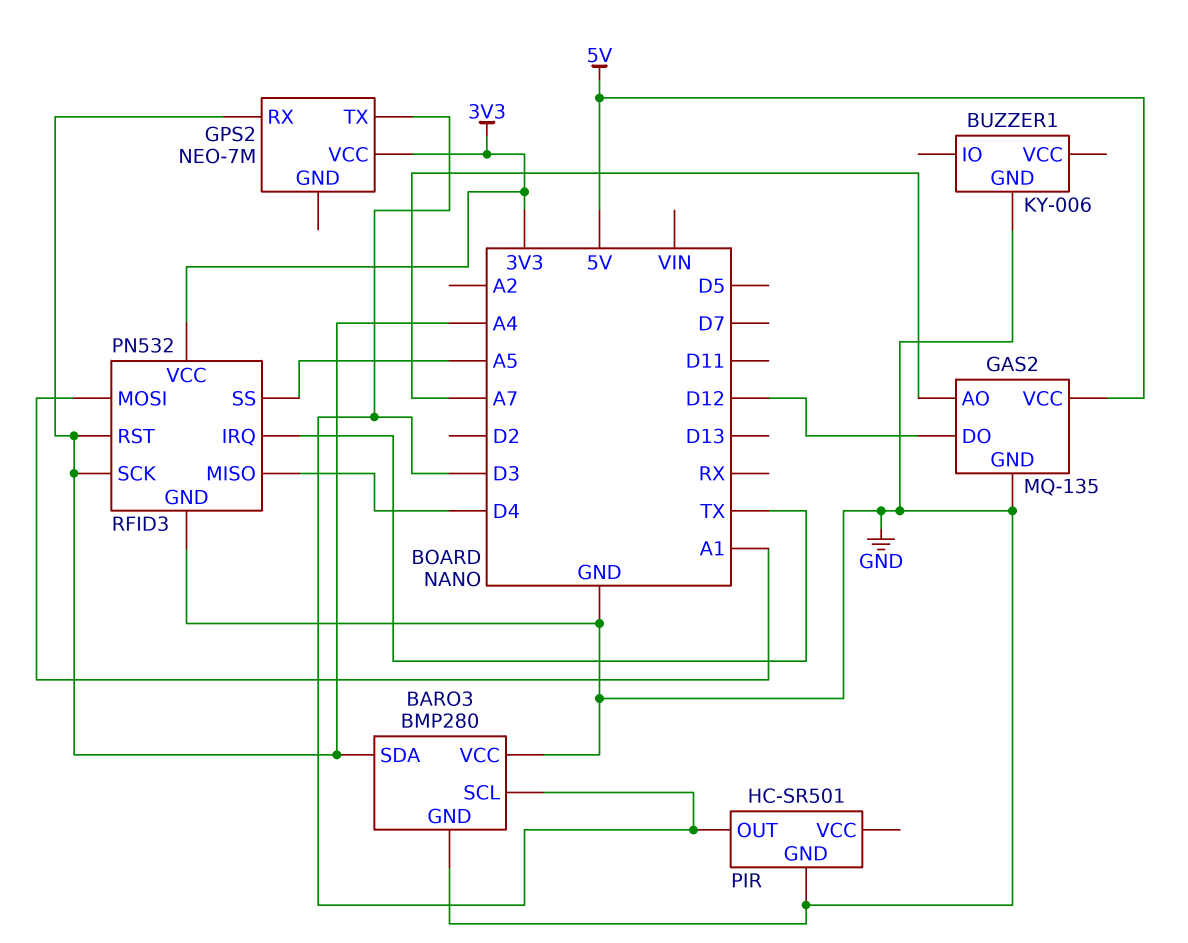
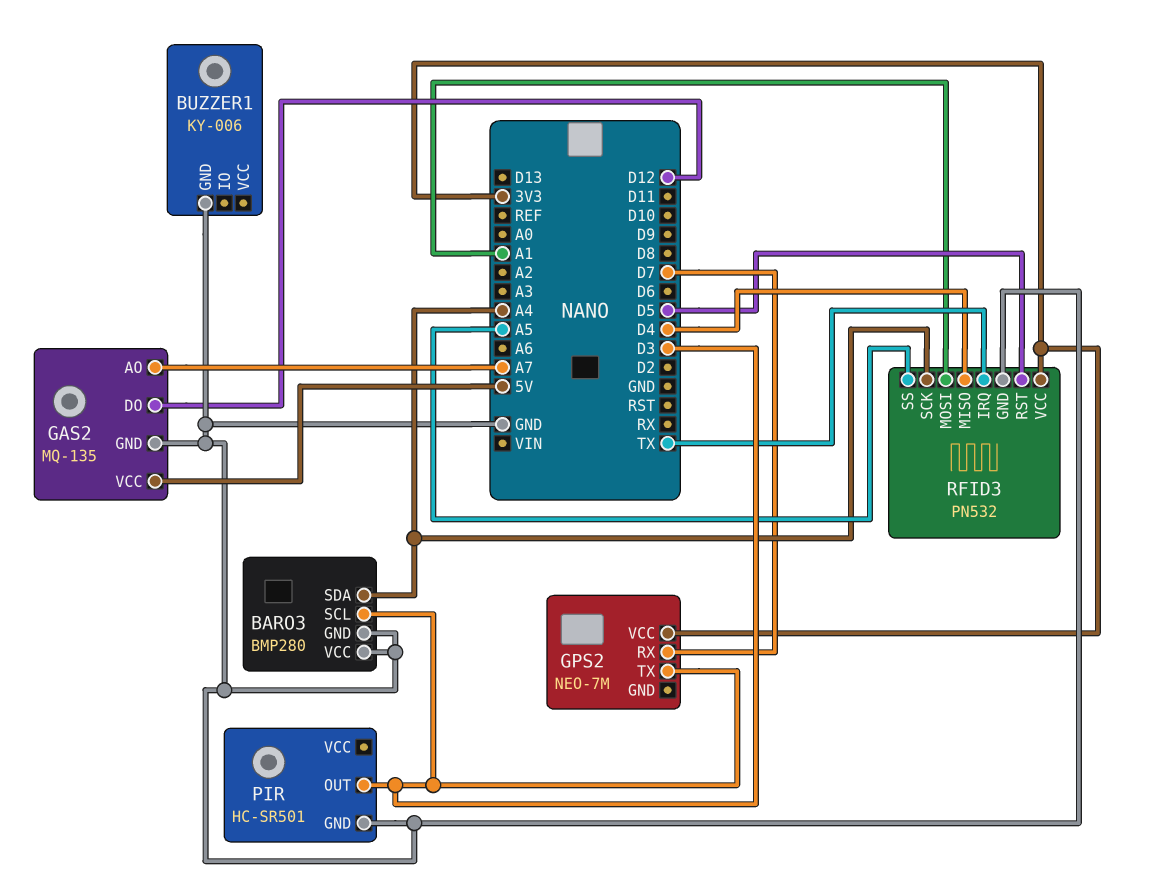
GPS2 pin RX: A4 -> D7
RFID3 pin RST: A4 -> D5

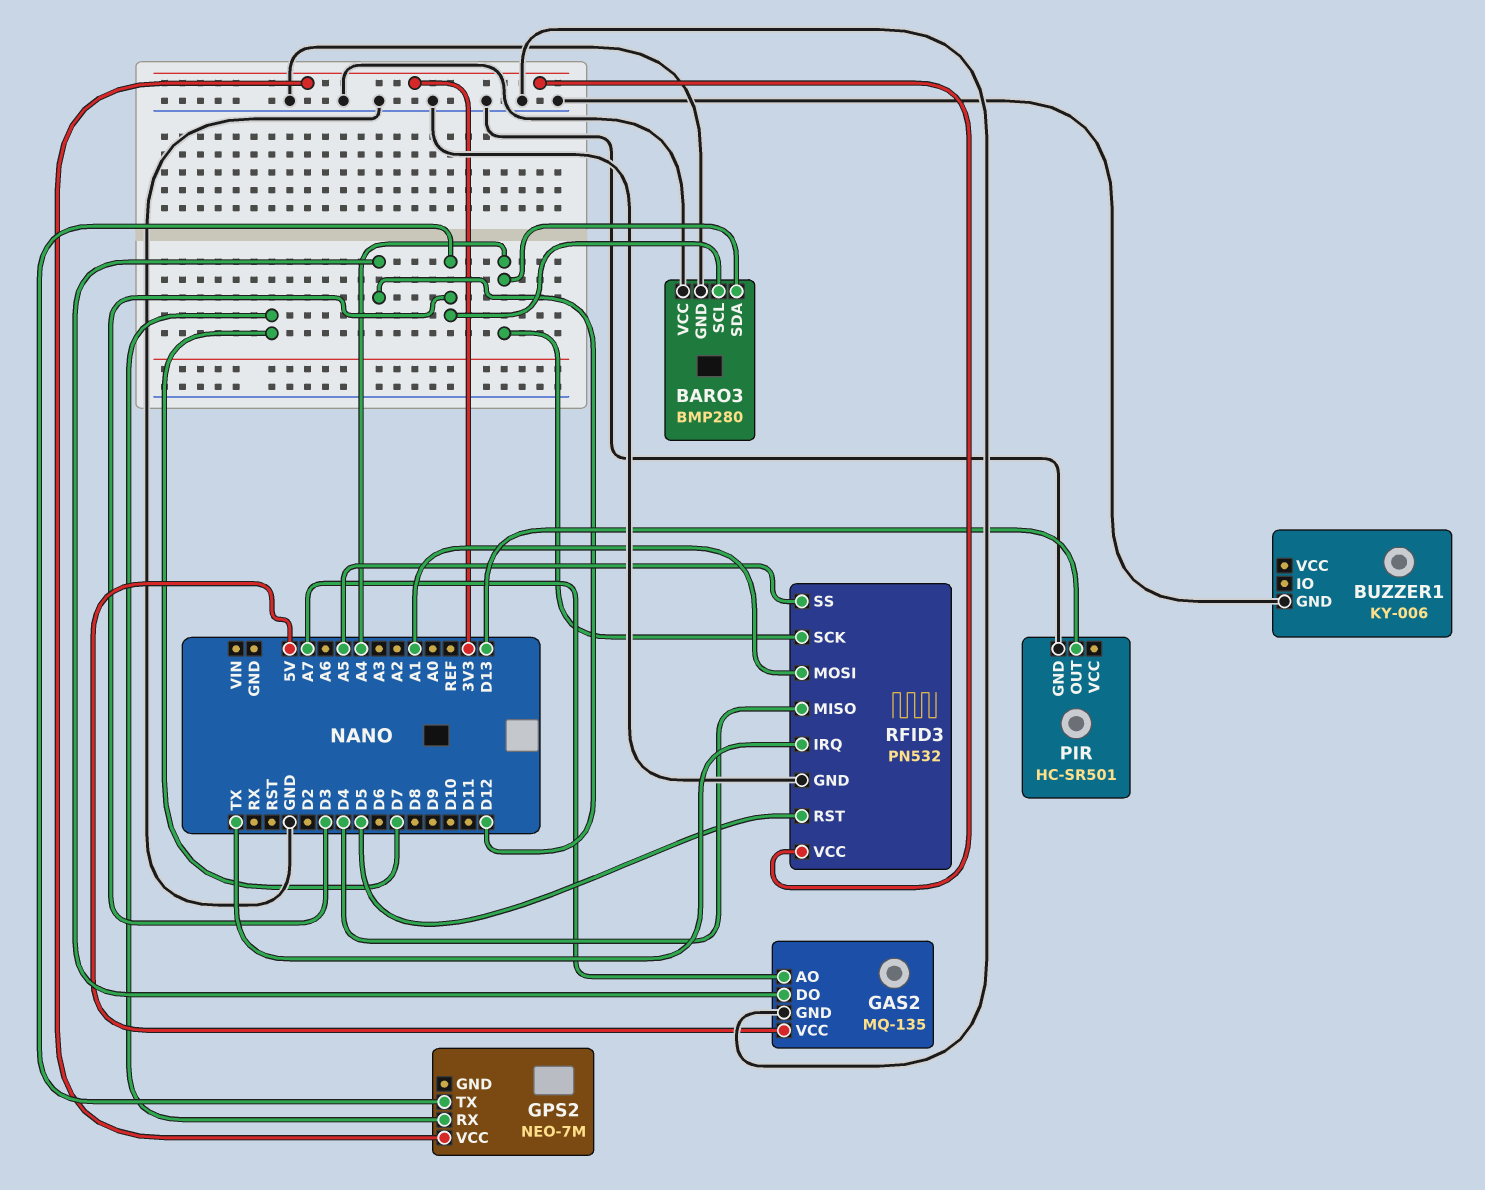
PIR pin OUT: D3 -> D13

